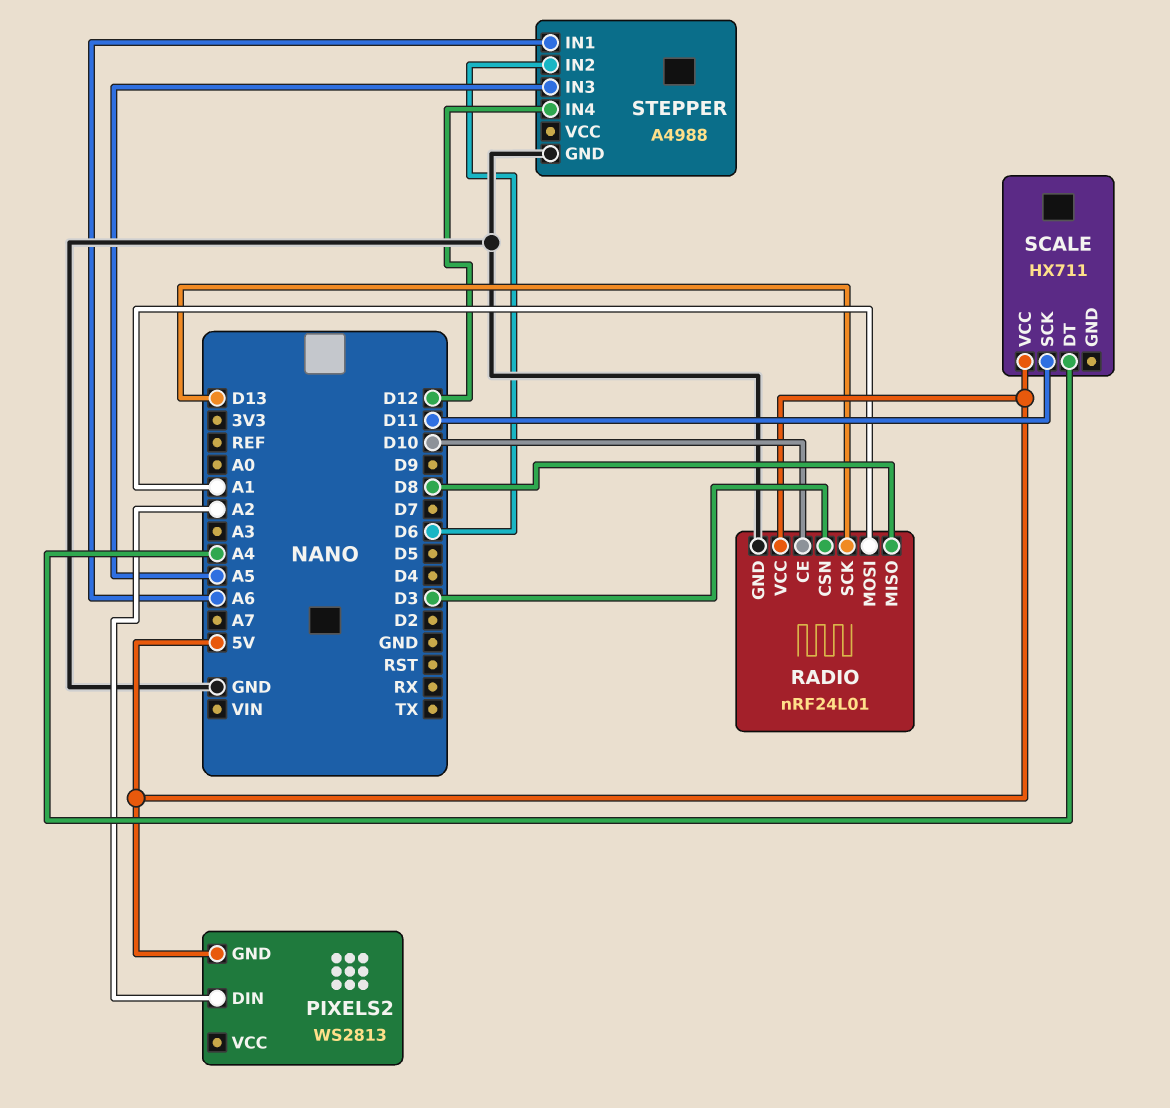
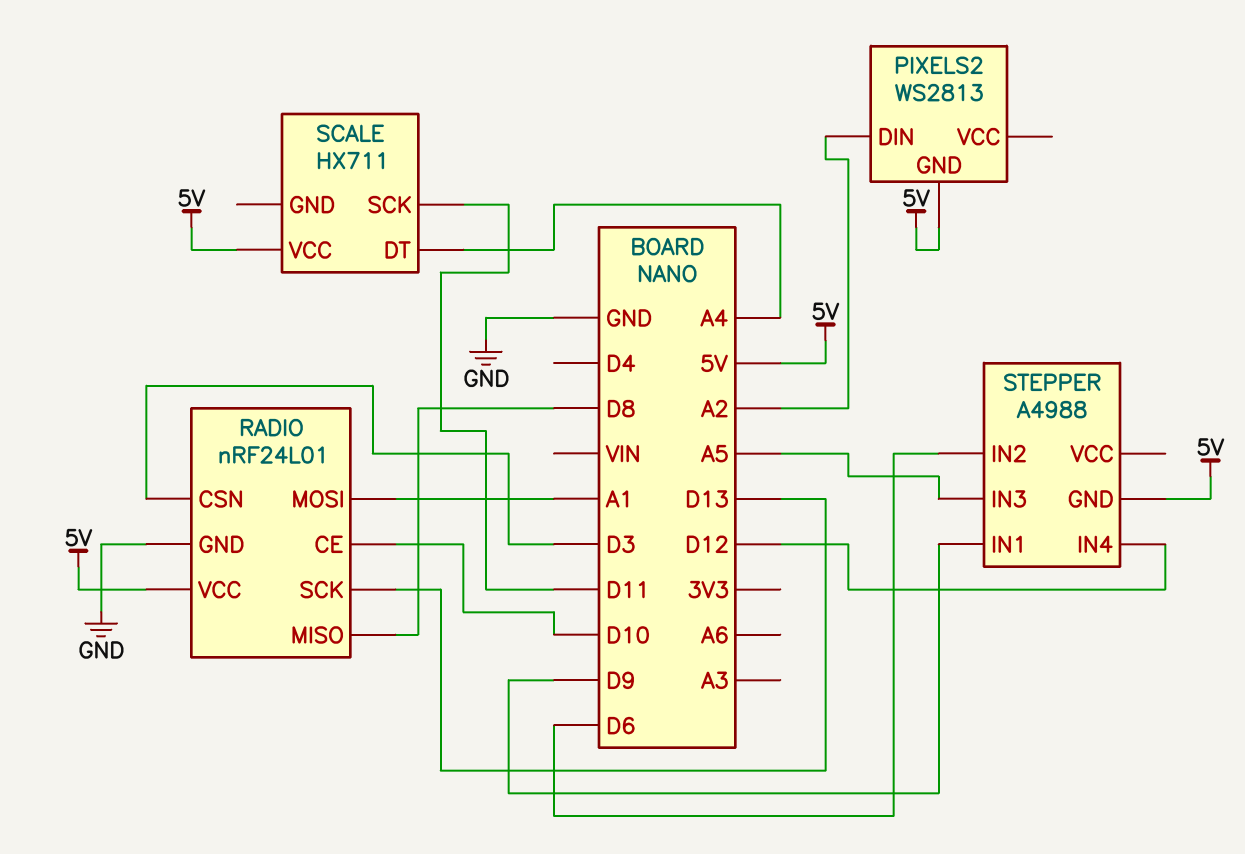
STEPPER pin GND: GND -> 5V
STEPPER pin IN1: A6 -> D9

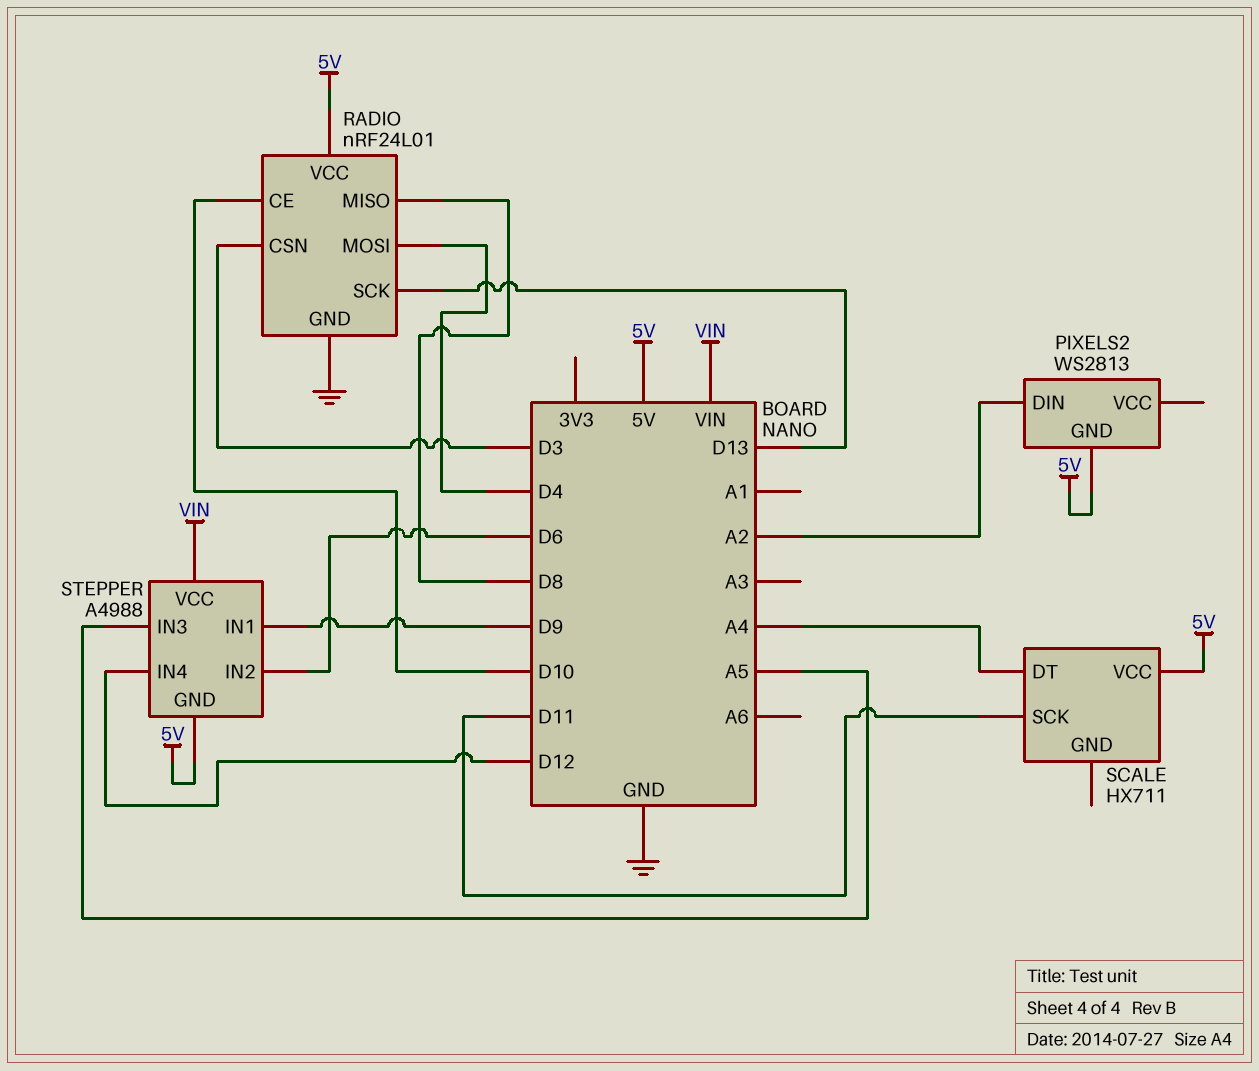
RADIO pin MOSI: A1 -> D4
STEPPER pin VCC: none -> VIN

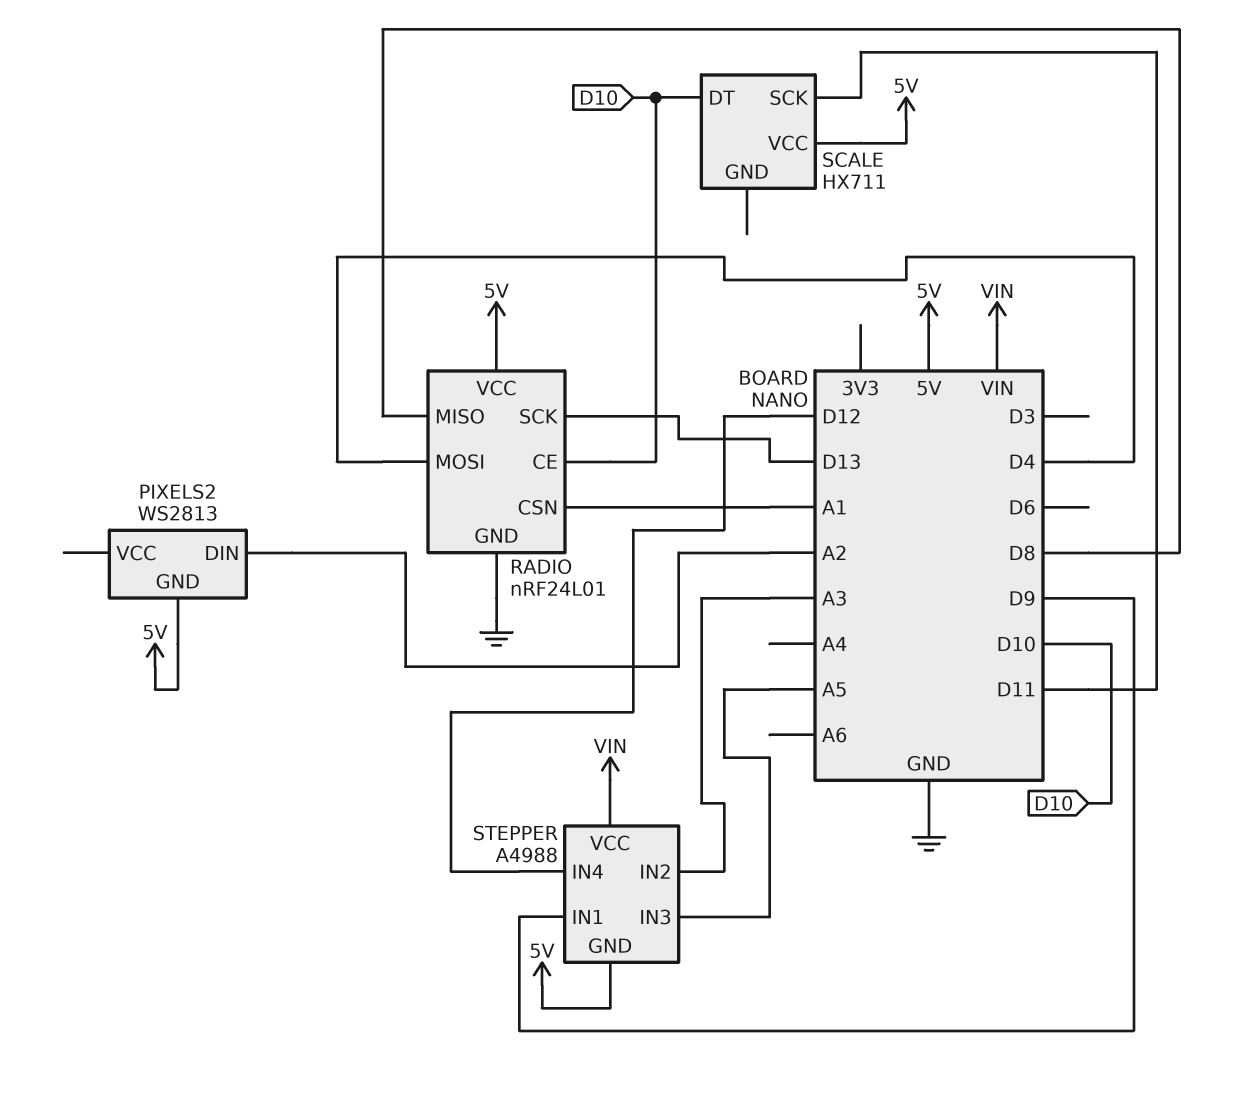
RADIO pin CSN: D3 -> A1
SCALE pin DT: A4 -> D10
STEPPER pin IN2: D6 -> A3

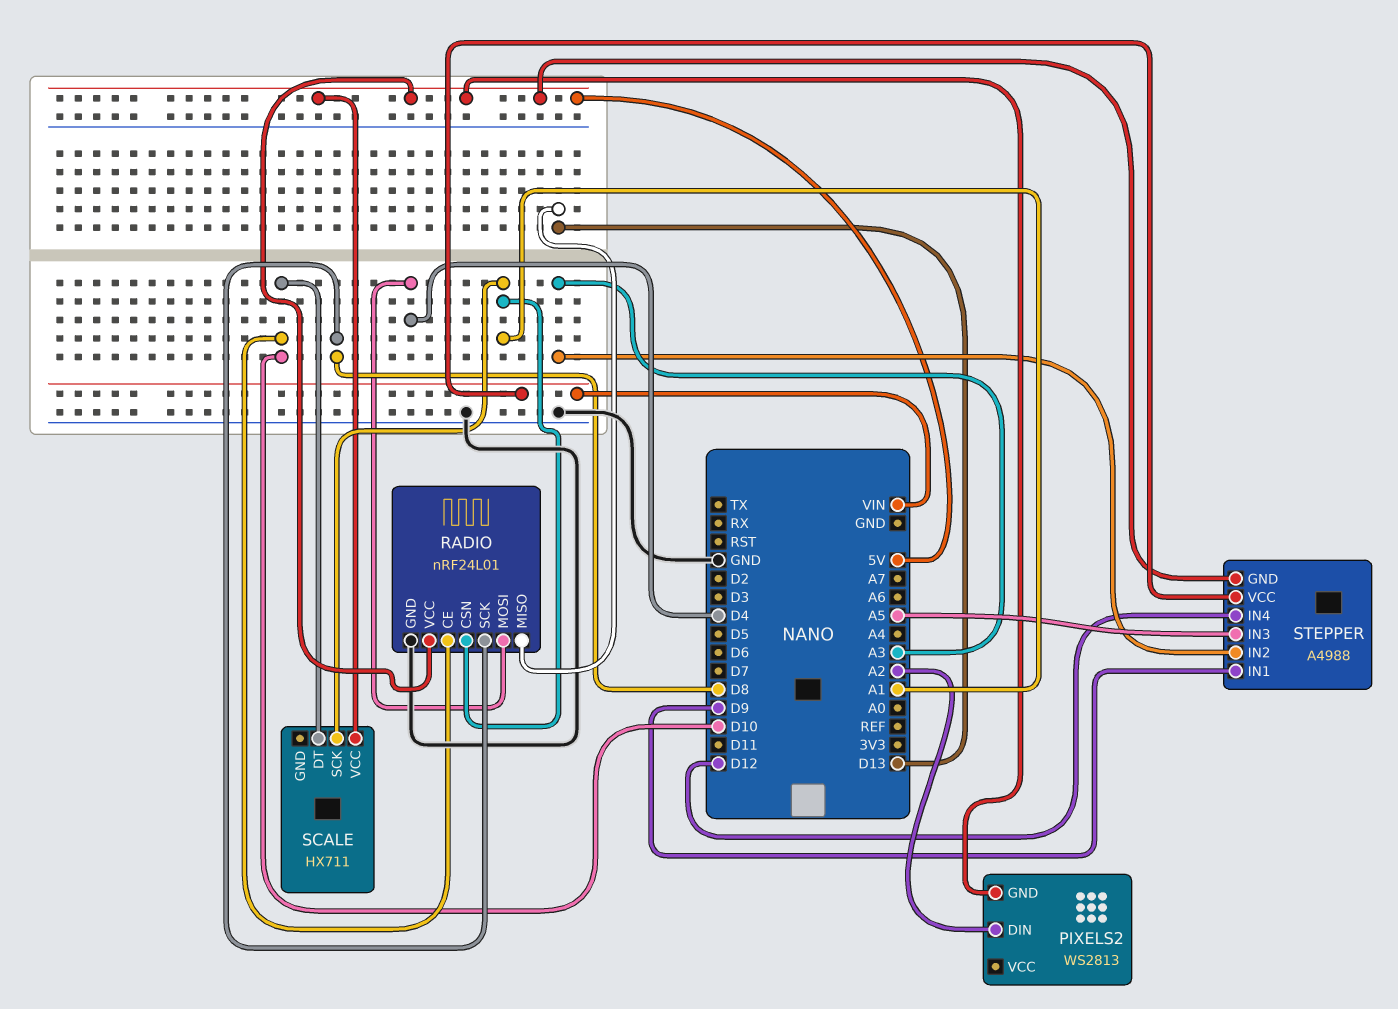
RADIO pin MISO: D8 -> D13
RADIO pin SCK: D13 -> D8
SCALE pin SCK: D11 -> A1

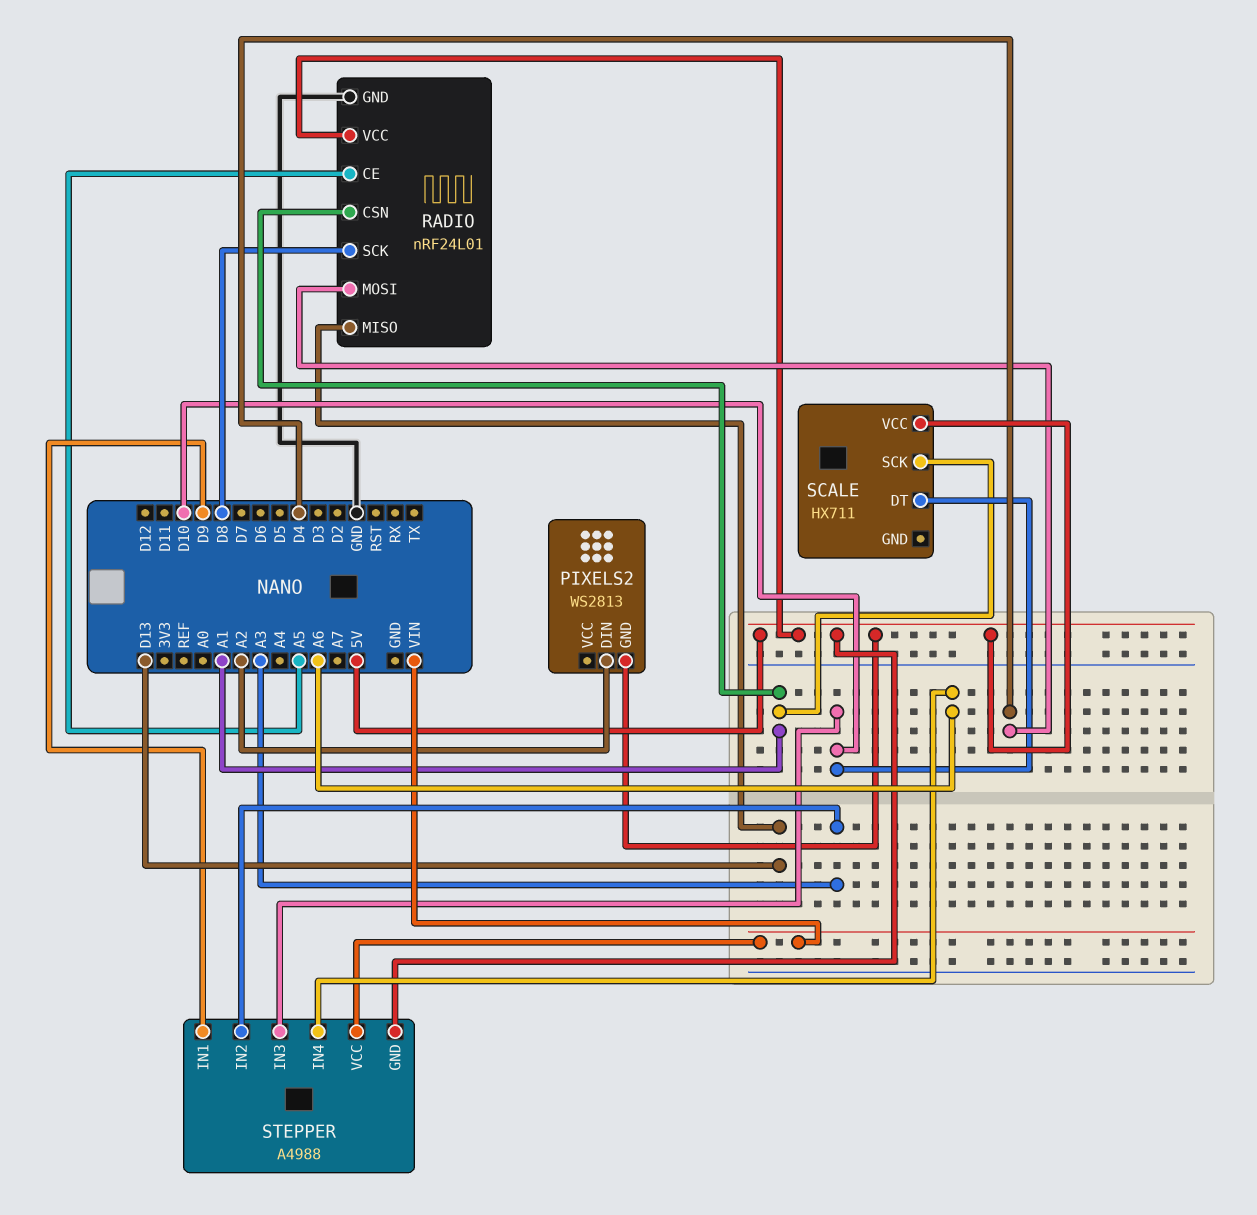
RADIO pin CE: D10 -> A5
STEPPER pin IN3: A5 -> D10
STEPPER pin IN4: D12 -> A6

